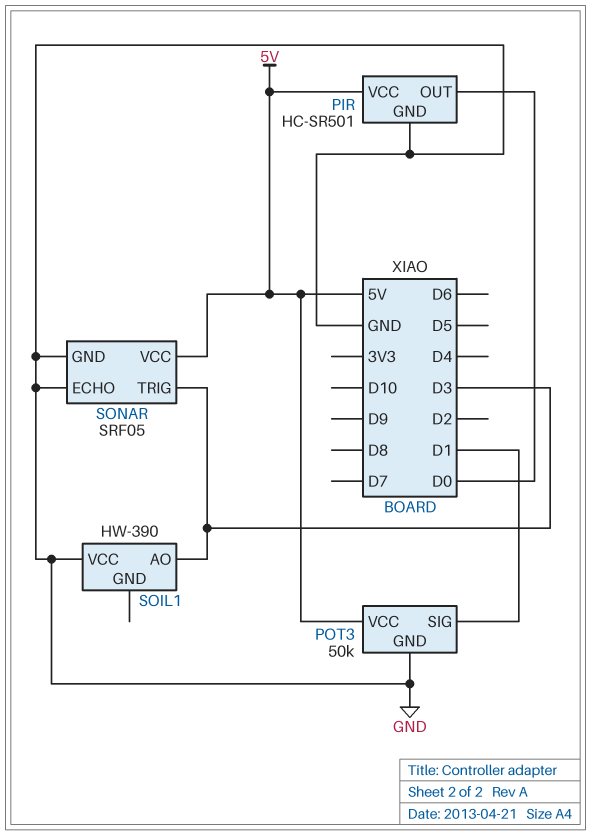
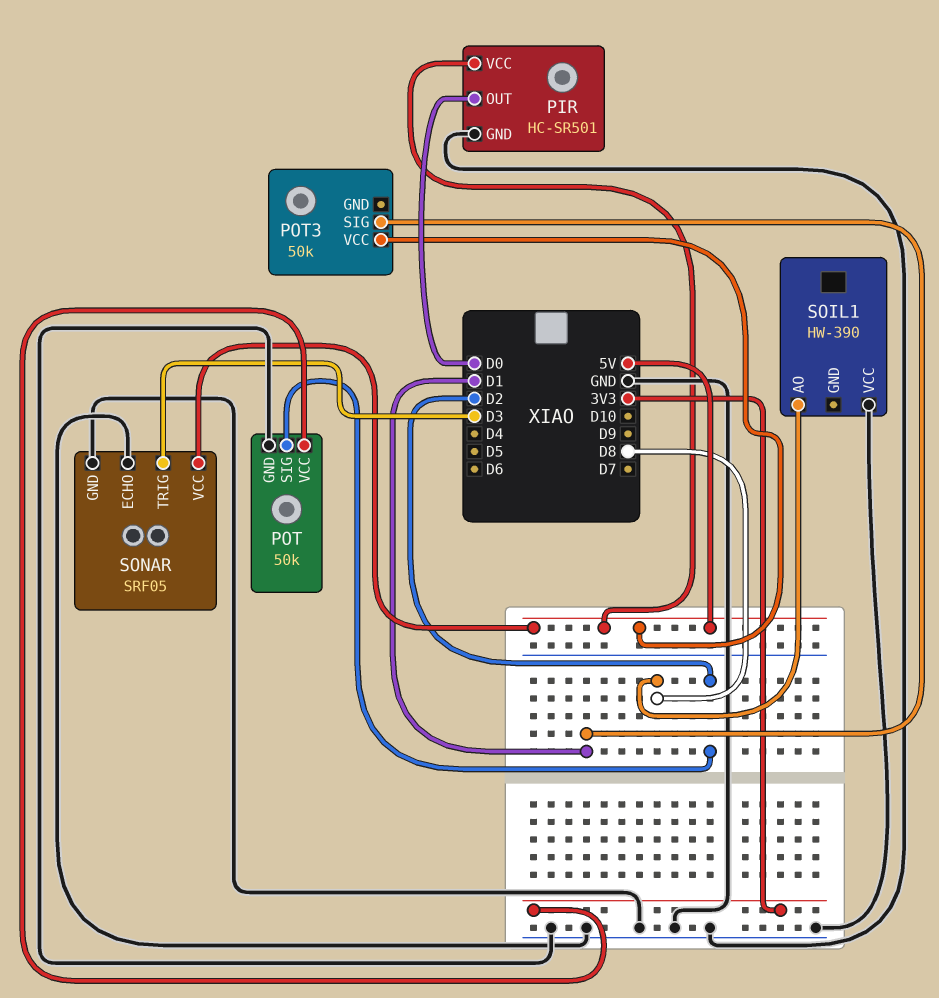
POT: none -> 50k
POT pin GND: none -> GND
POT pin SIG: none -> D2
POT pin VCC: none -> 3V3
POT3 pin GND: GND -> none
SOIL1 pin AO: D3 -> D8

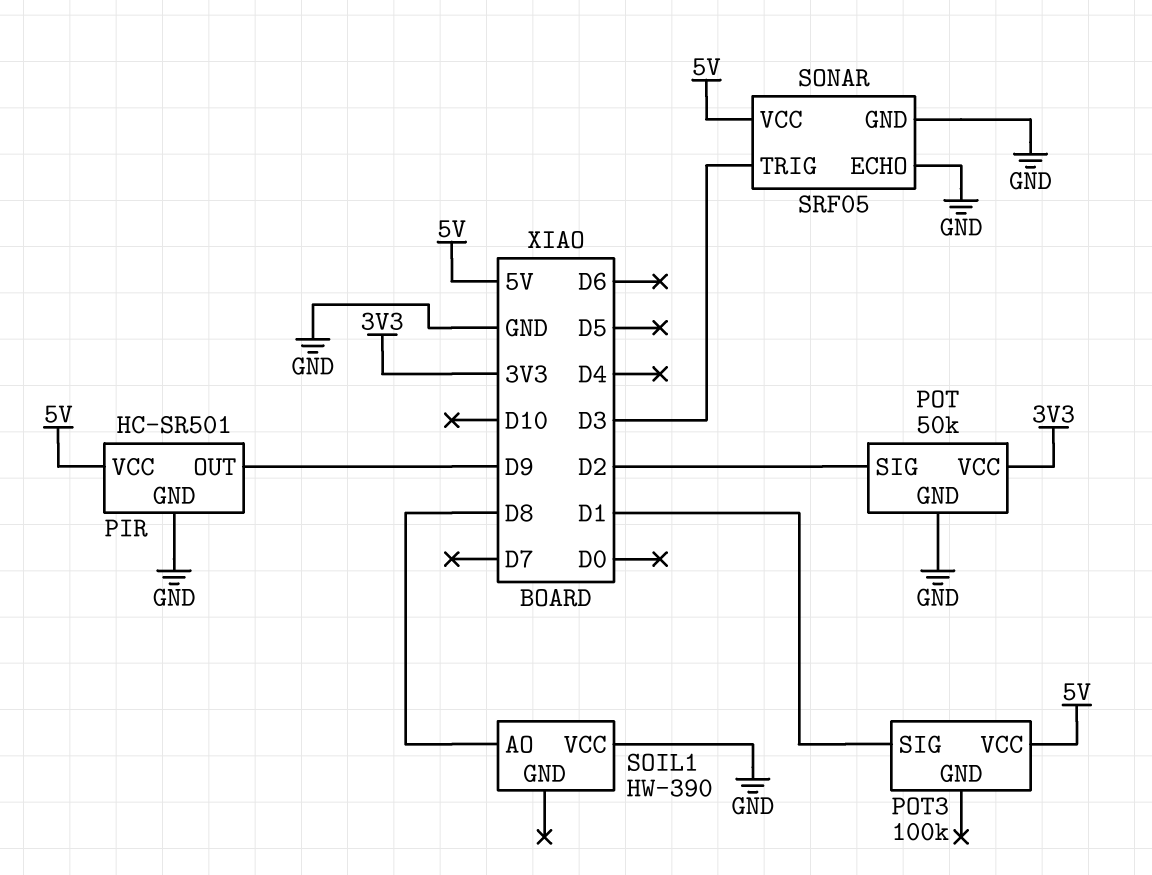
PIR pin OUT: D0 -> D9
POT3: 50k -> 100k

